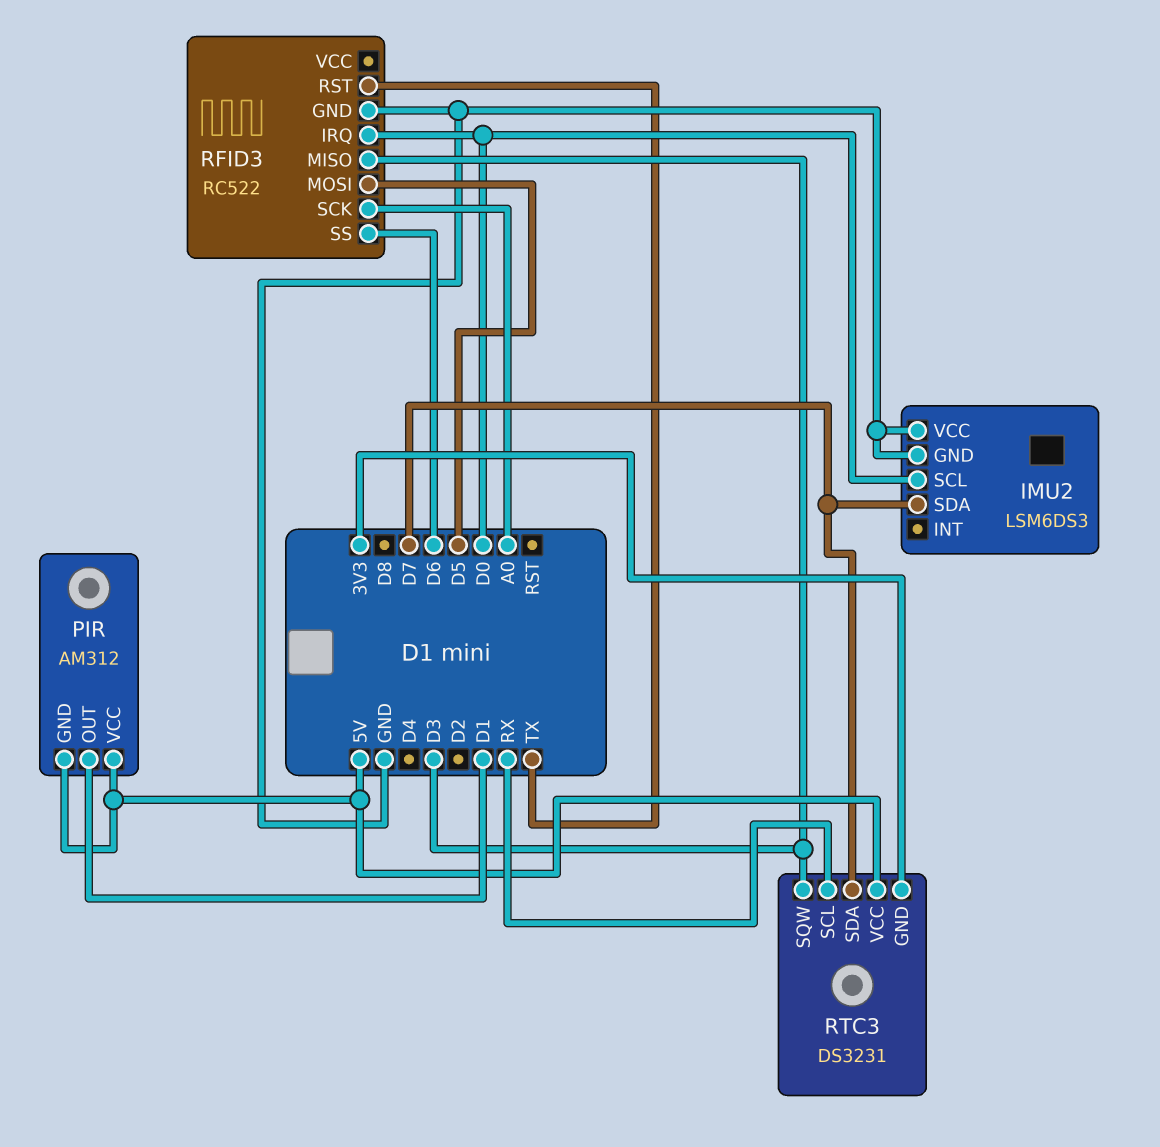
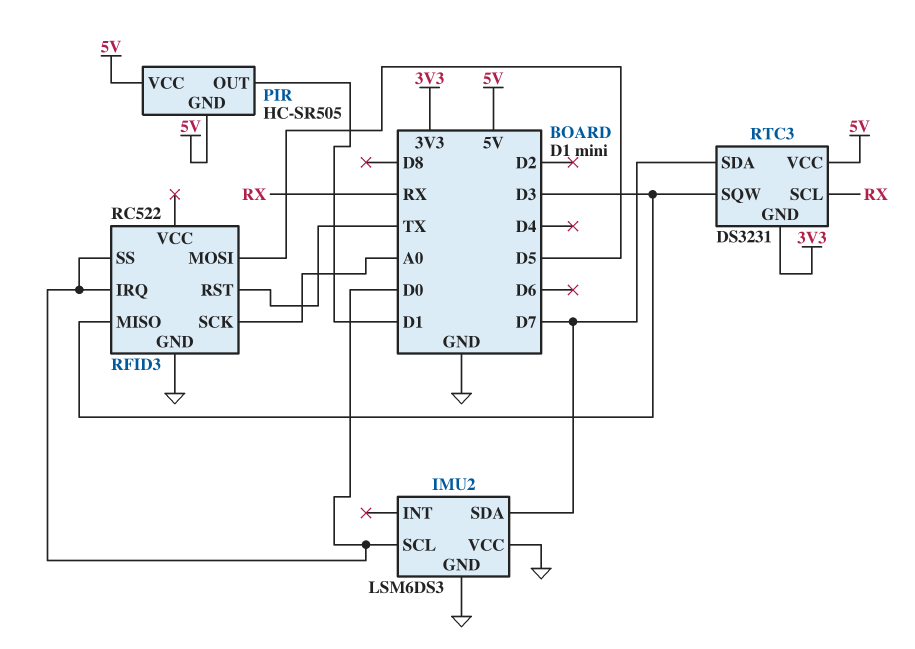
PIR: AM312 -> HC-SR505
RFID3 pin SS: D6 -> D0

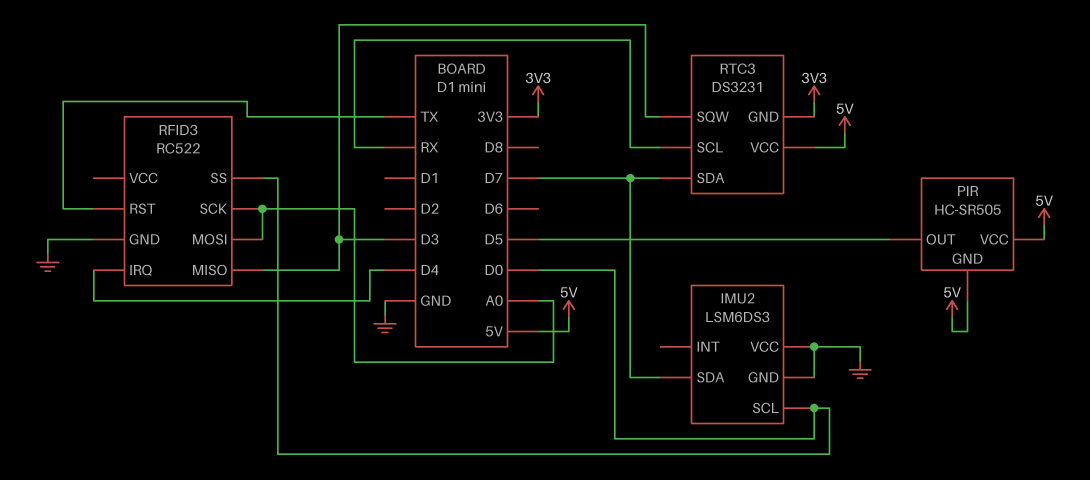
PIR pin OUT: D1 -> D5
RFID3 pin IRQ: D0 -> D4
RFID3 pin MOSI: D5 -> A0

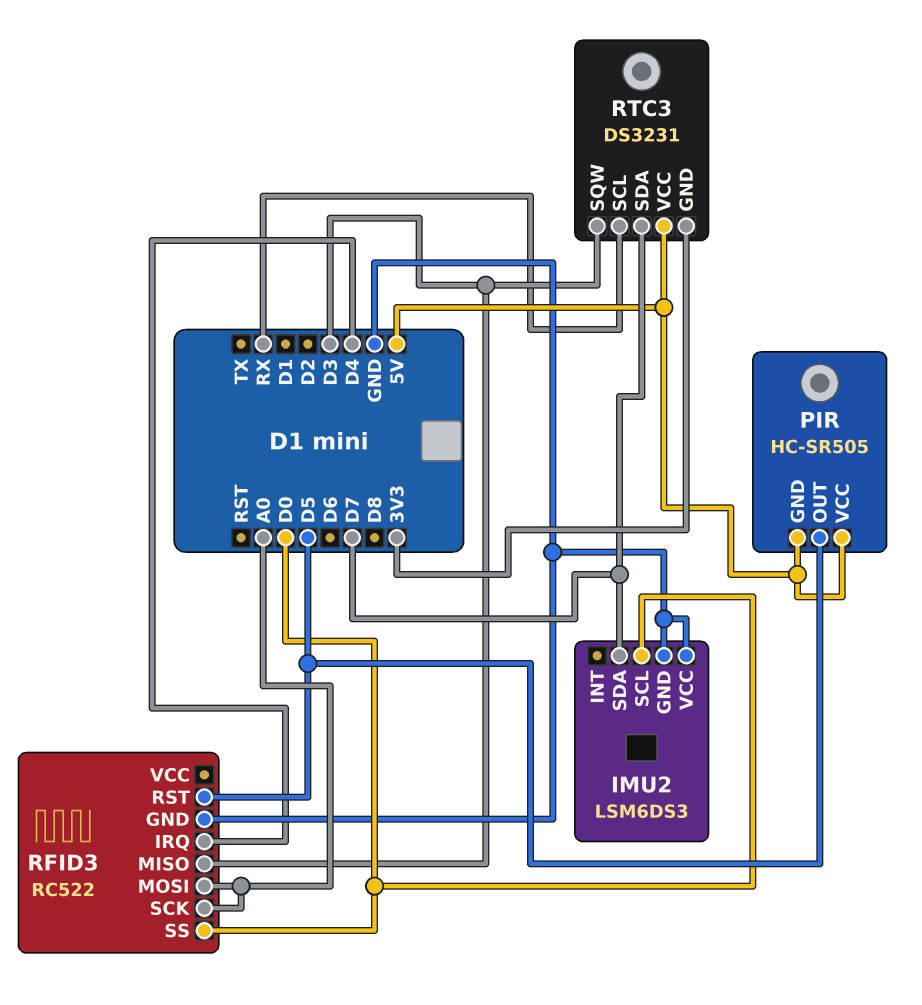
RFID3 pin RST: TX -> D5

